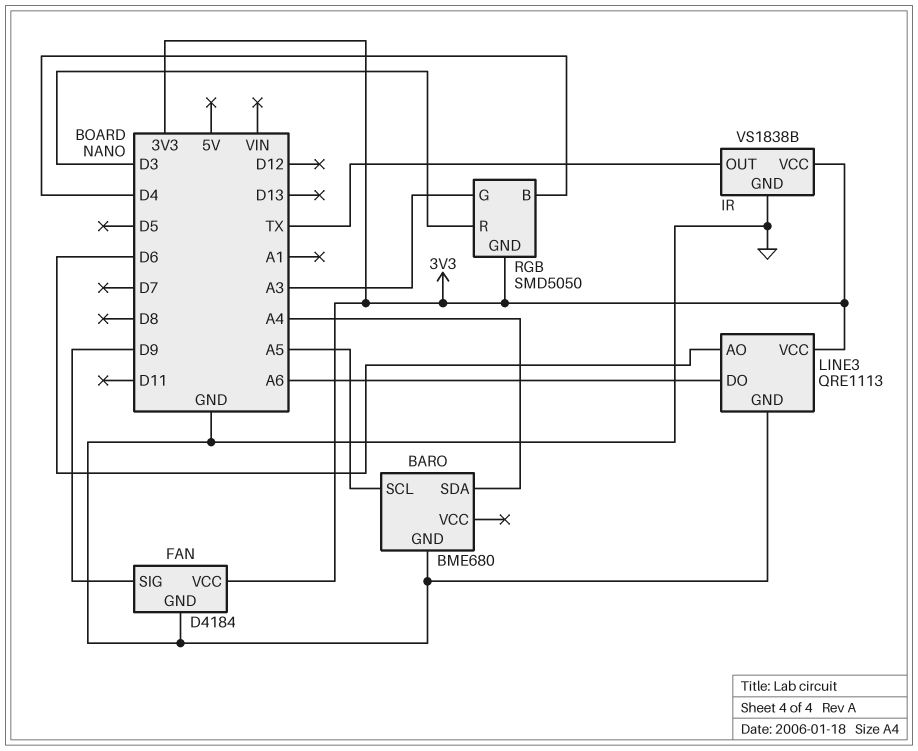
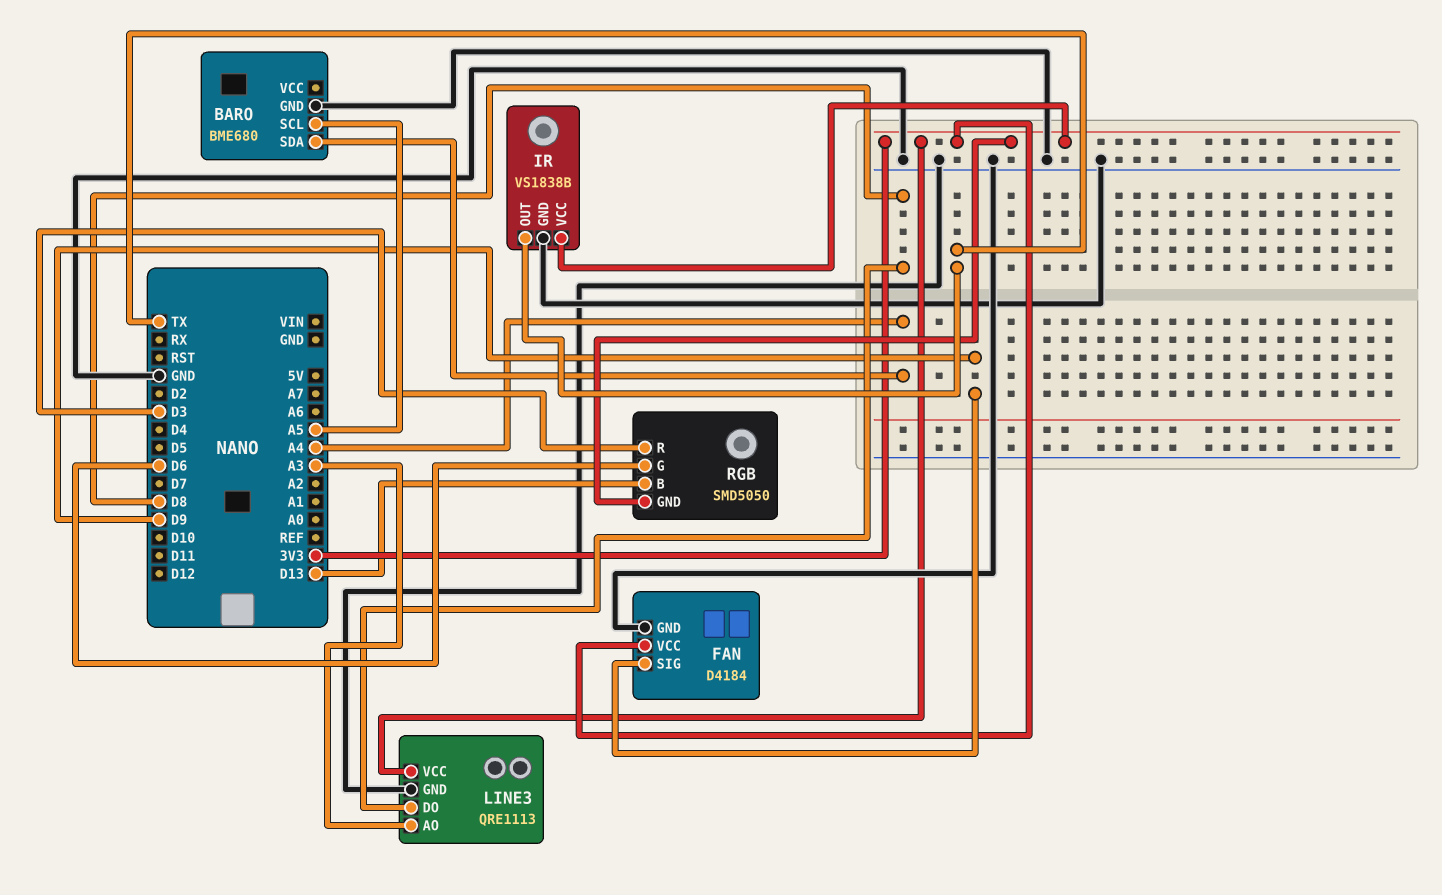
LINE3 pin AO: D6 -> A3
LINE3 pin DO: A6 -> D8
RGB pin B: D4 -> D13
RGB pin G: A3 -> D6

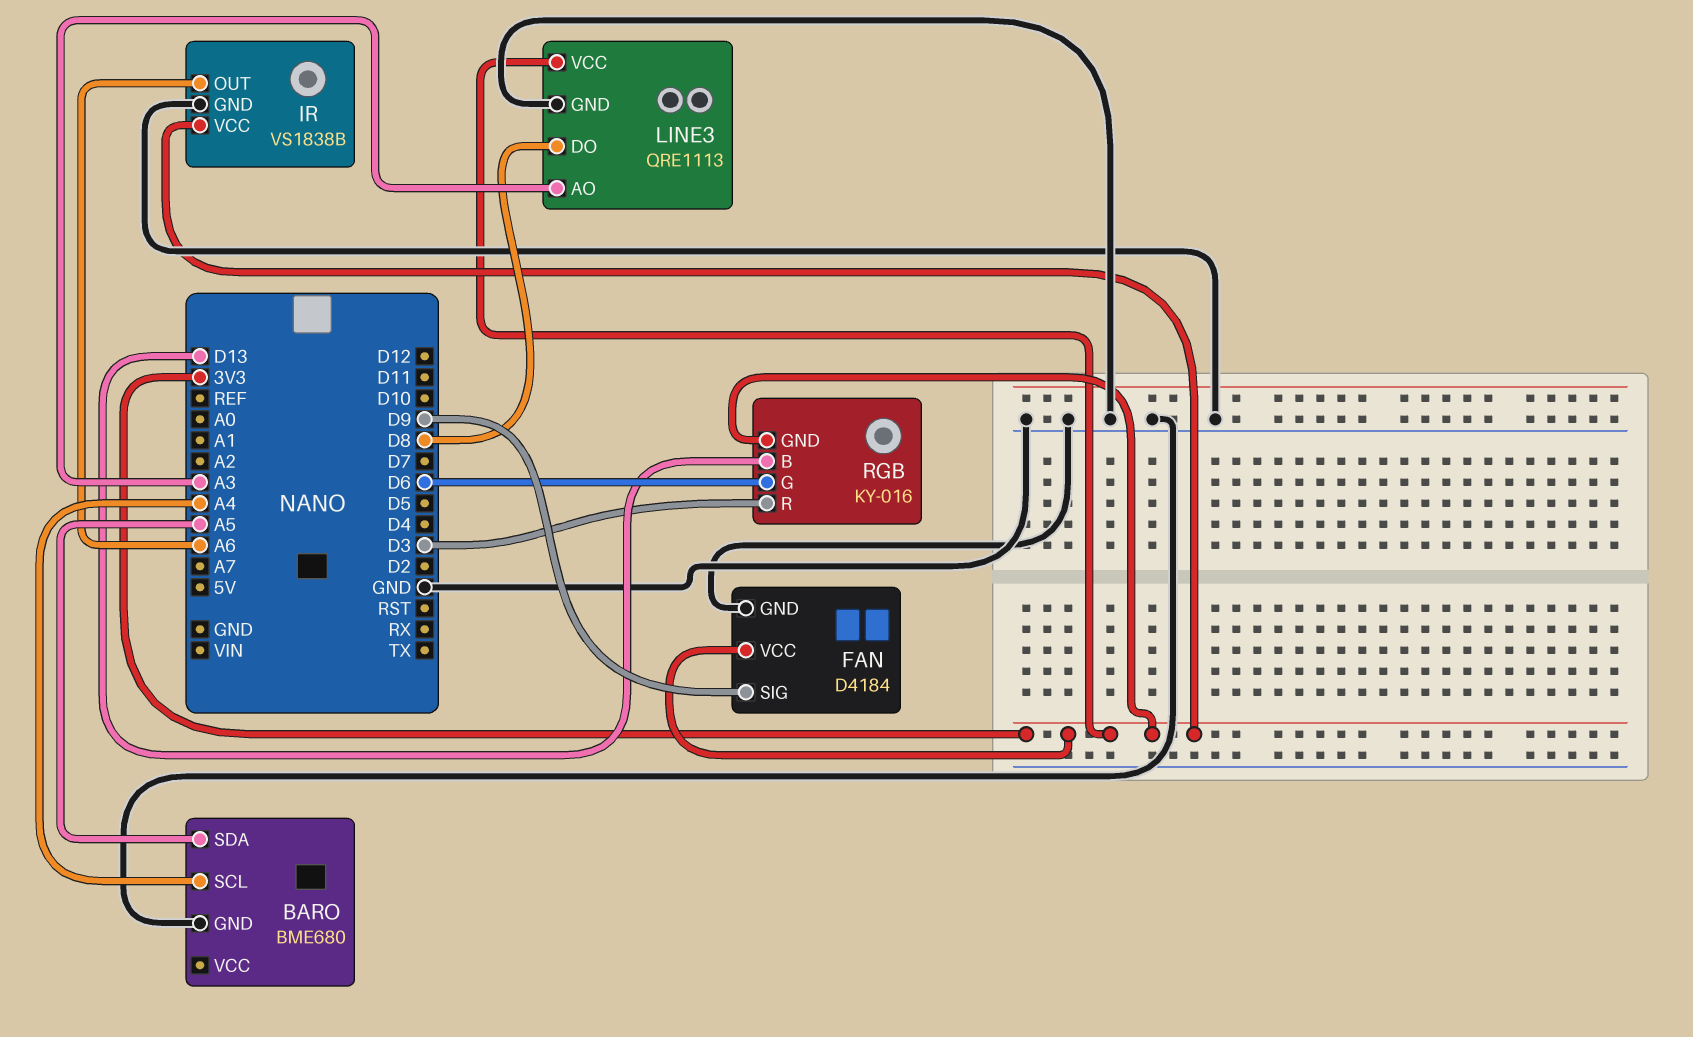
BARO pin SCL: A5 -> A4
BARO pin SDA: A4 -> A5
IR pin OUT: TX -> A6
RGB: SMD5050 -> KY-016

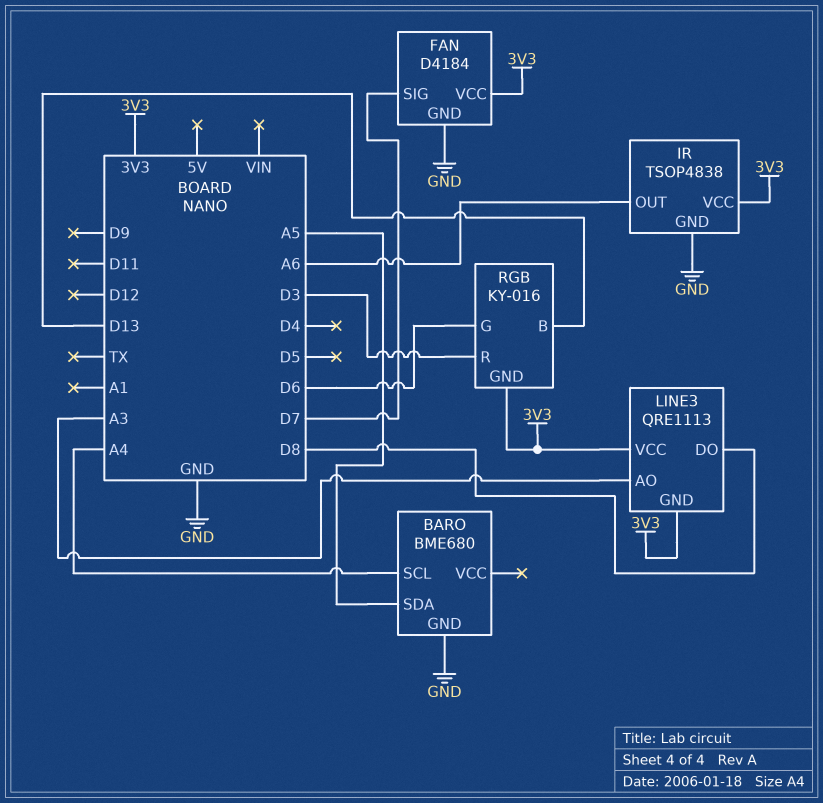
FAN pin SIG: D9 -> D7
IR: VS1838B -> TSOP4838
LINE3 pin GND: GND -> 3V3

